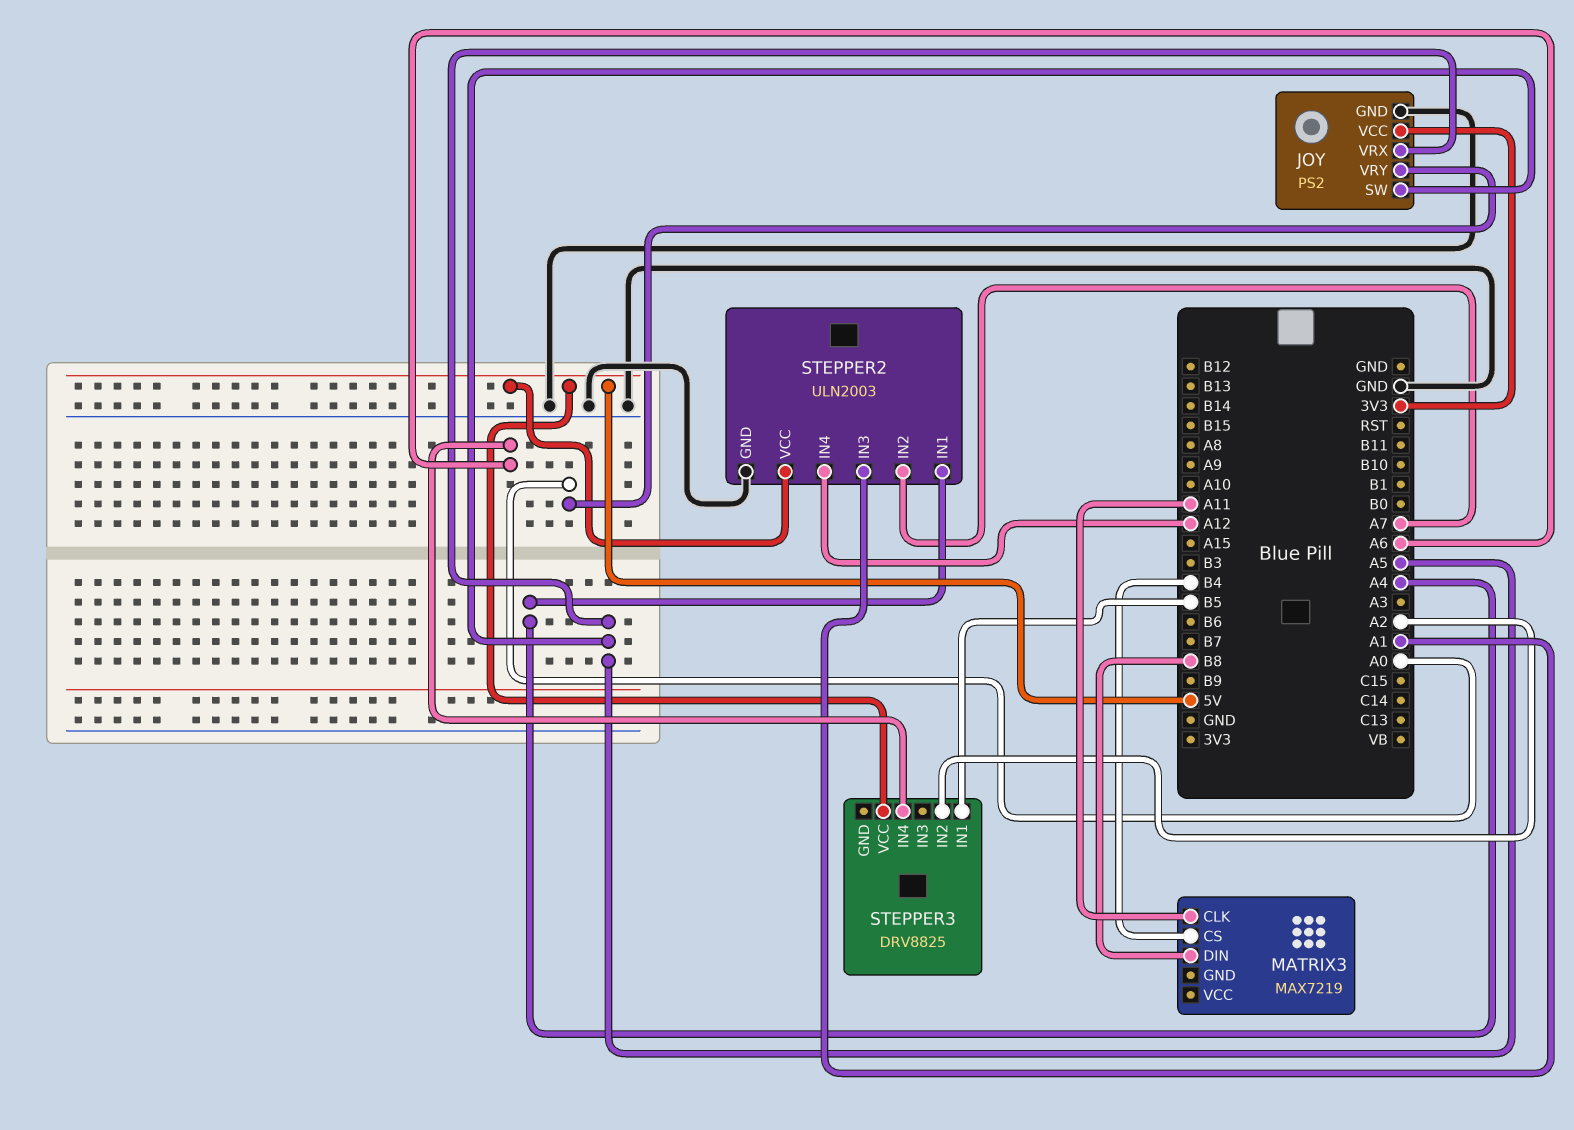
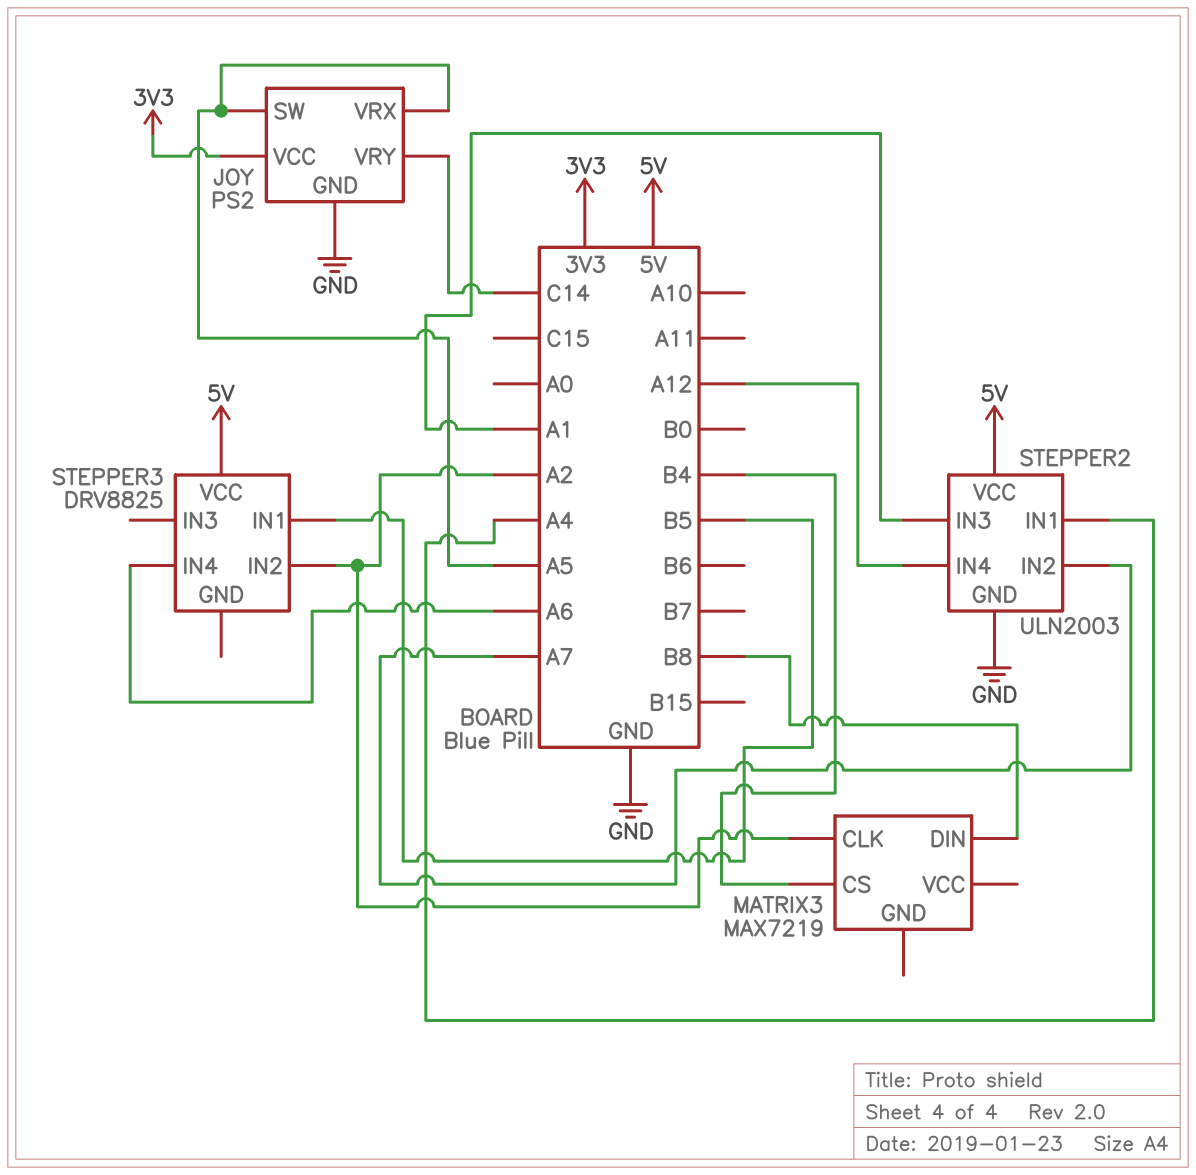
JOY pin VRY: A0 -> C14
MATRIX3 pin CLK: A11 -> A2

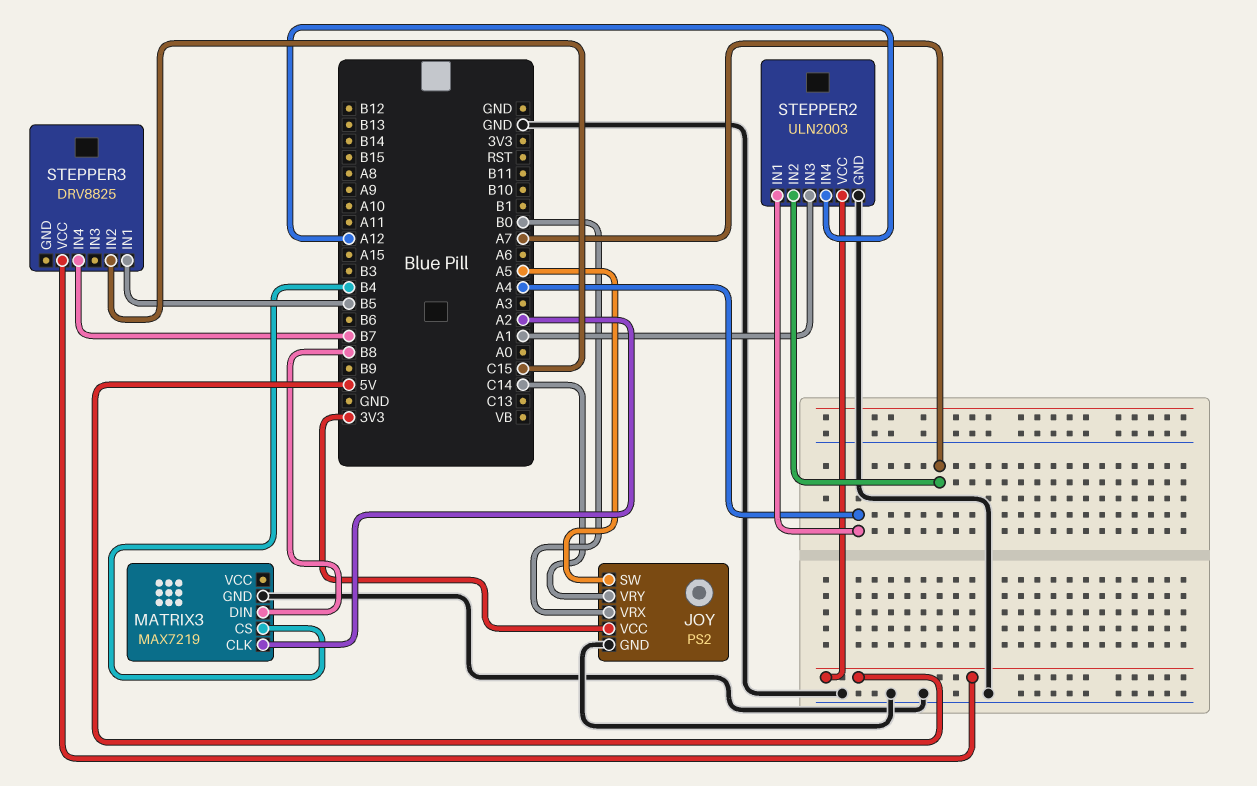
JOY pin VRX: A5 -> B0
MATRIX3 pin GND: none -> GND
STEPPER3 pin IN2: A2 -> C15
STEPPER3 pin IN4: A6 -> B7

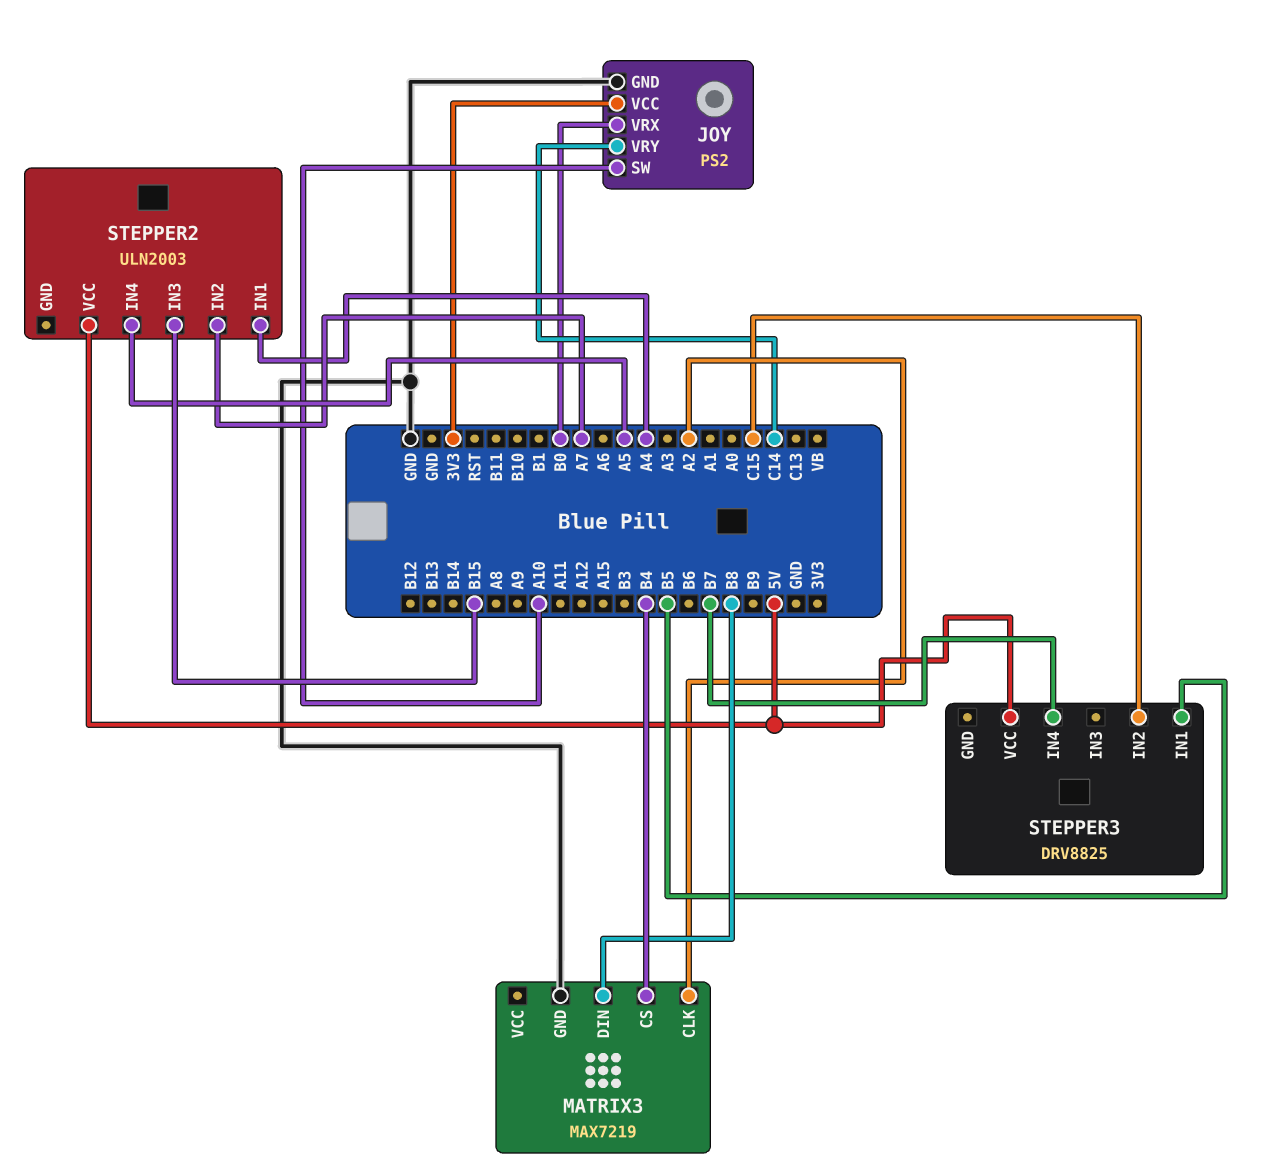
JOY pin SW: A5 -> A10
STEPPER2 pin GND: GND -> none
STEPPER2 pin IN3: A1 -> B15
STEPPER2 pin IN4: A12 -> A5

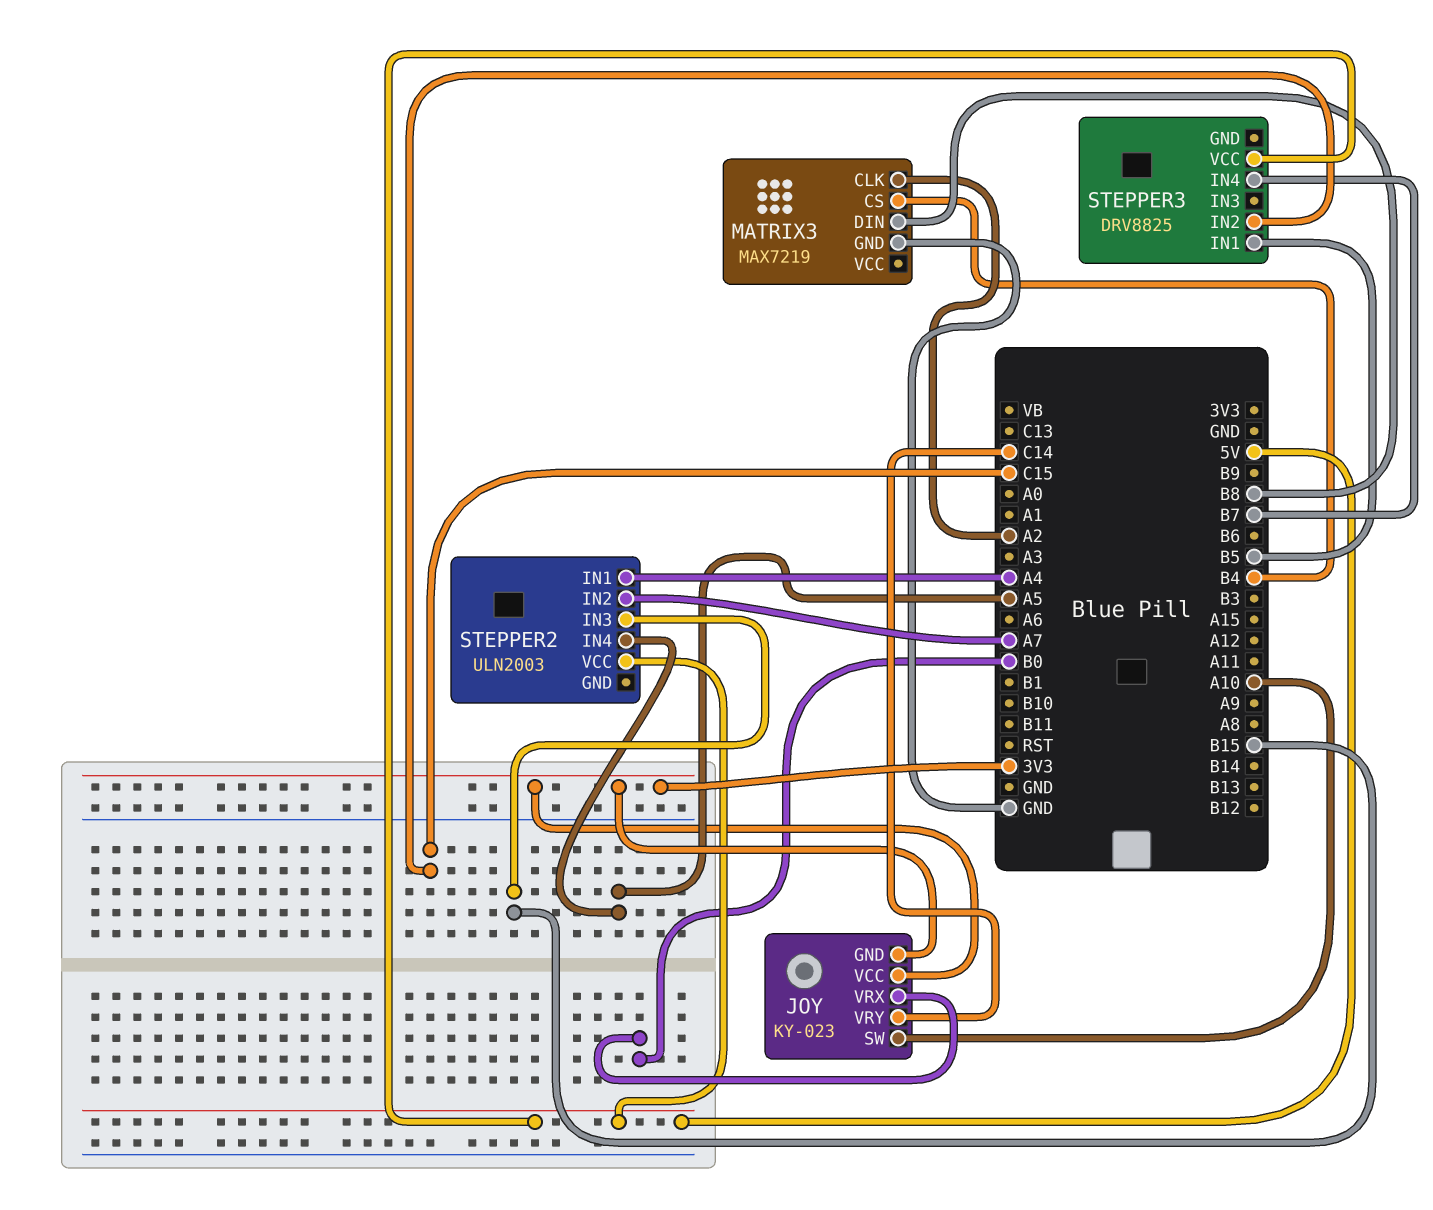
JOY: PS2 -> KY-023
JOY pin GND: GND -> 3V3

